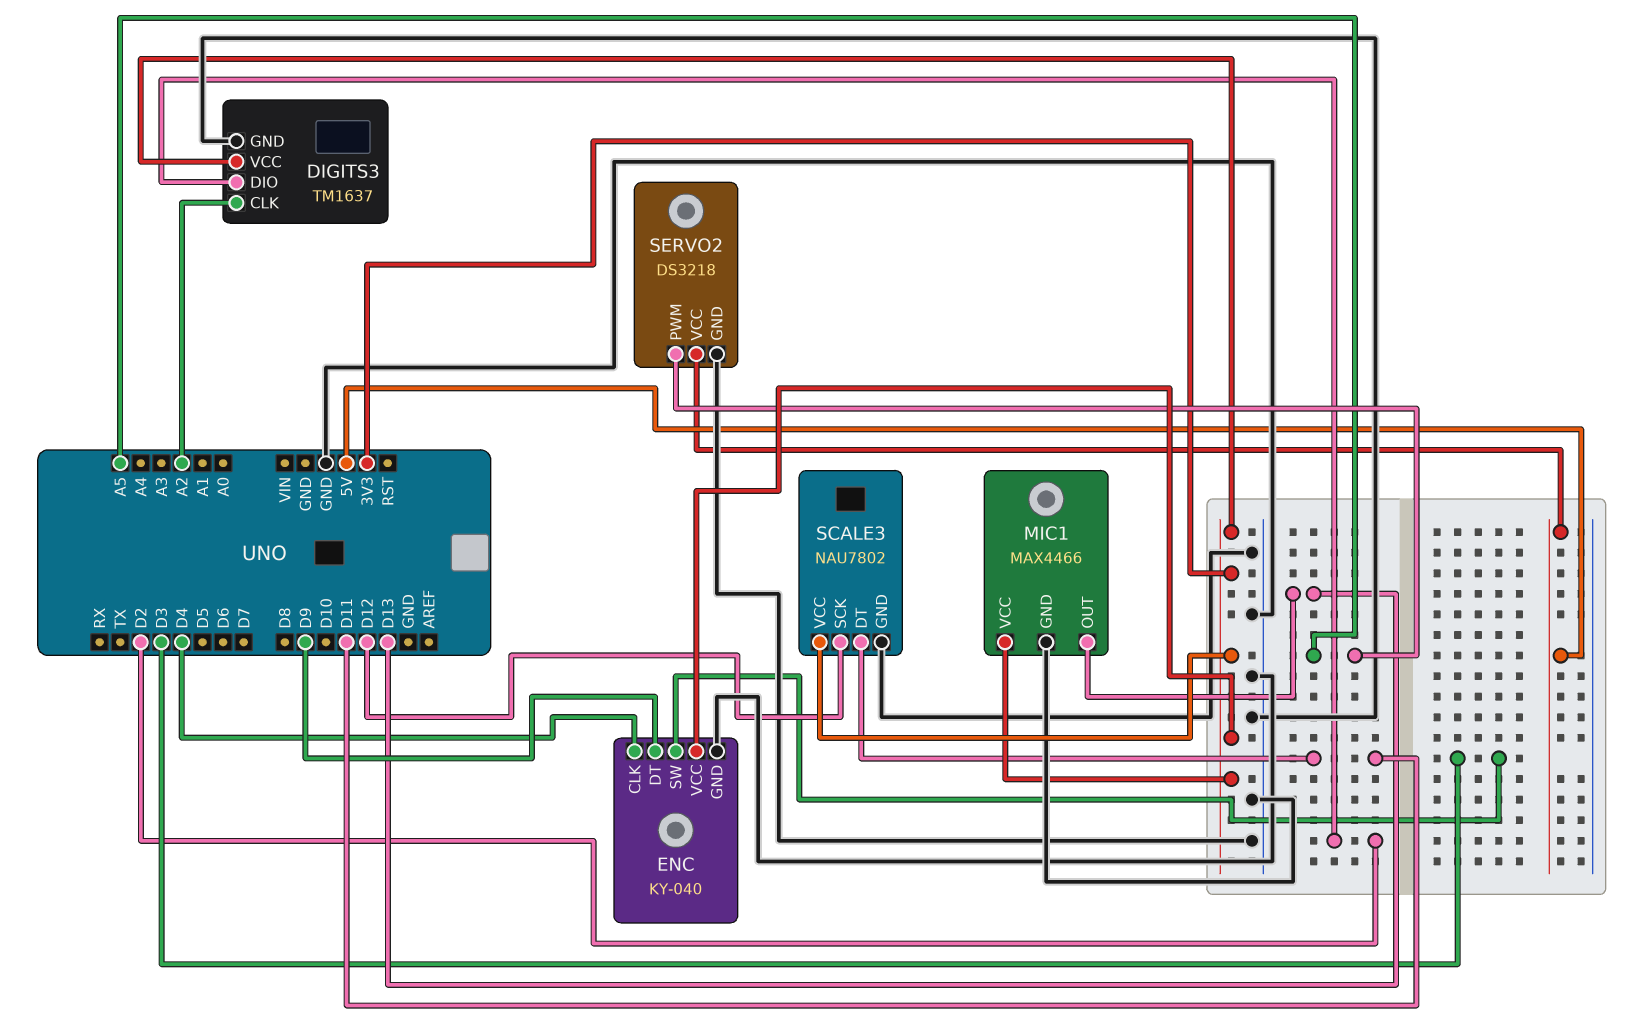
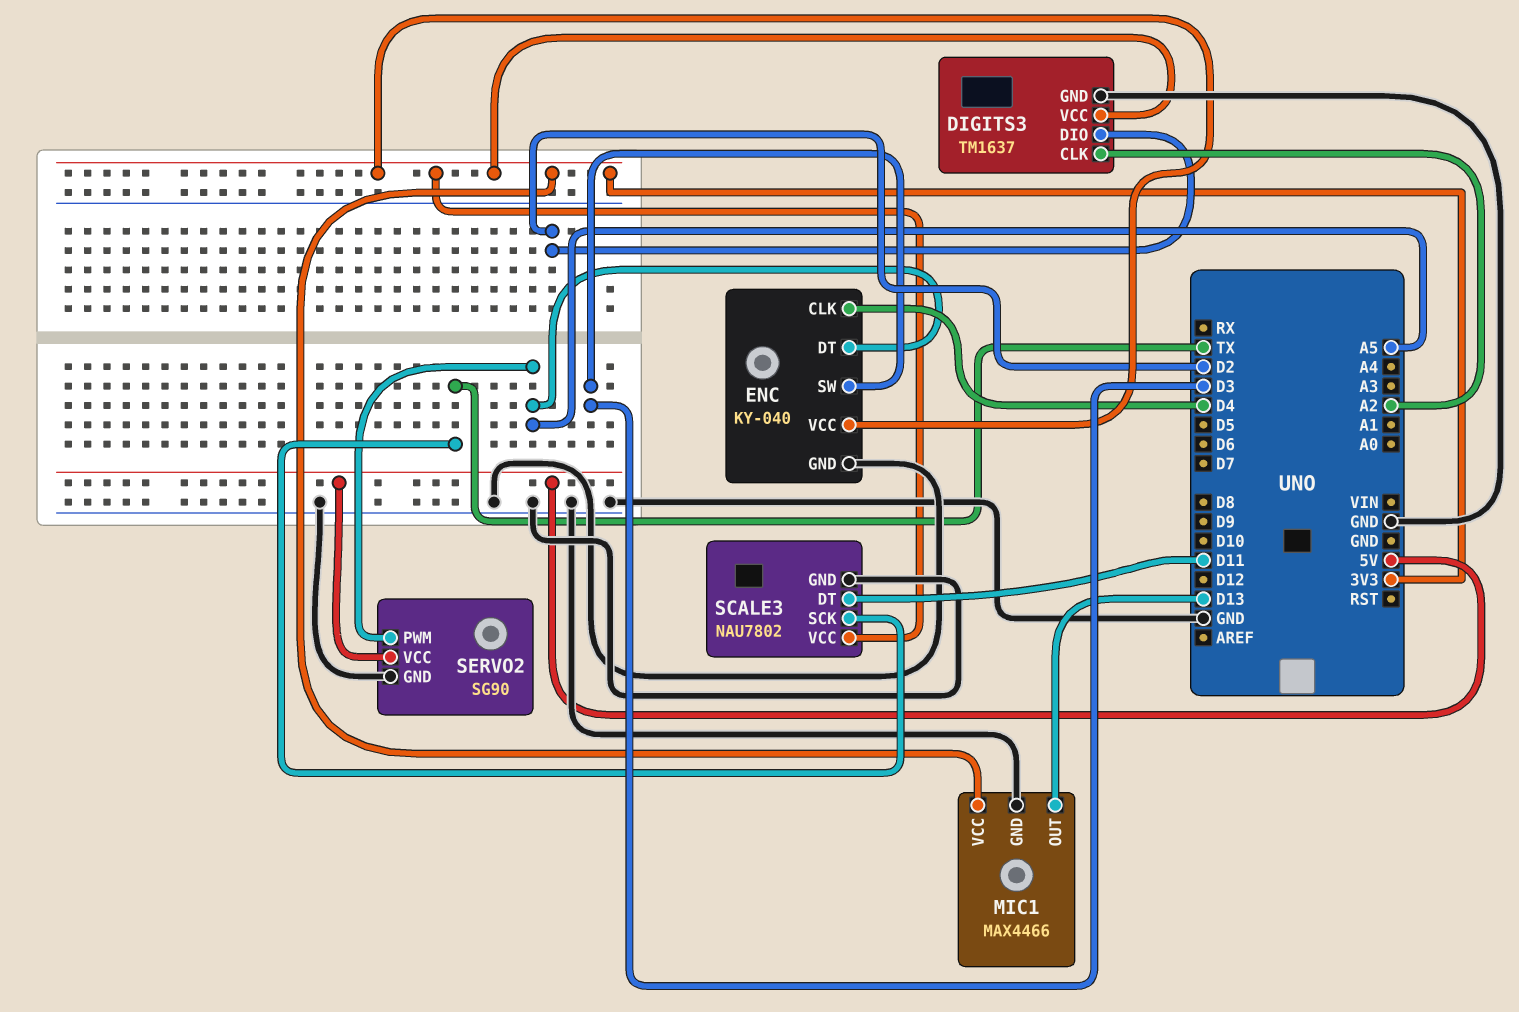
ENC pin DT: D9 -> A5
SCALE3 pin SCK: D12 -> TX
SERVO2: DS3218 -> SG90

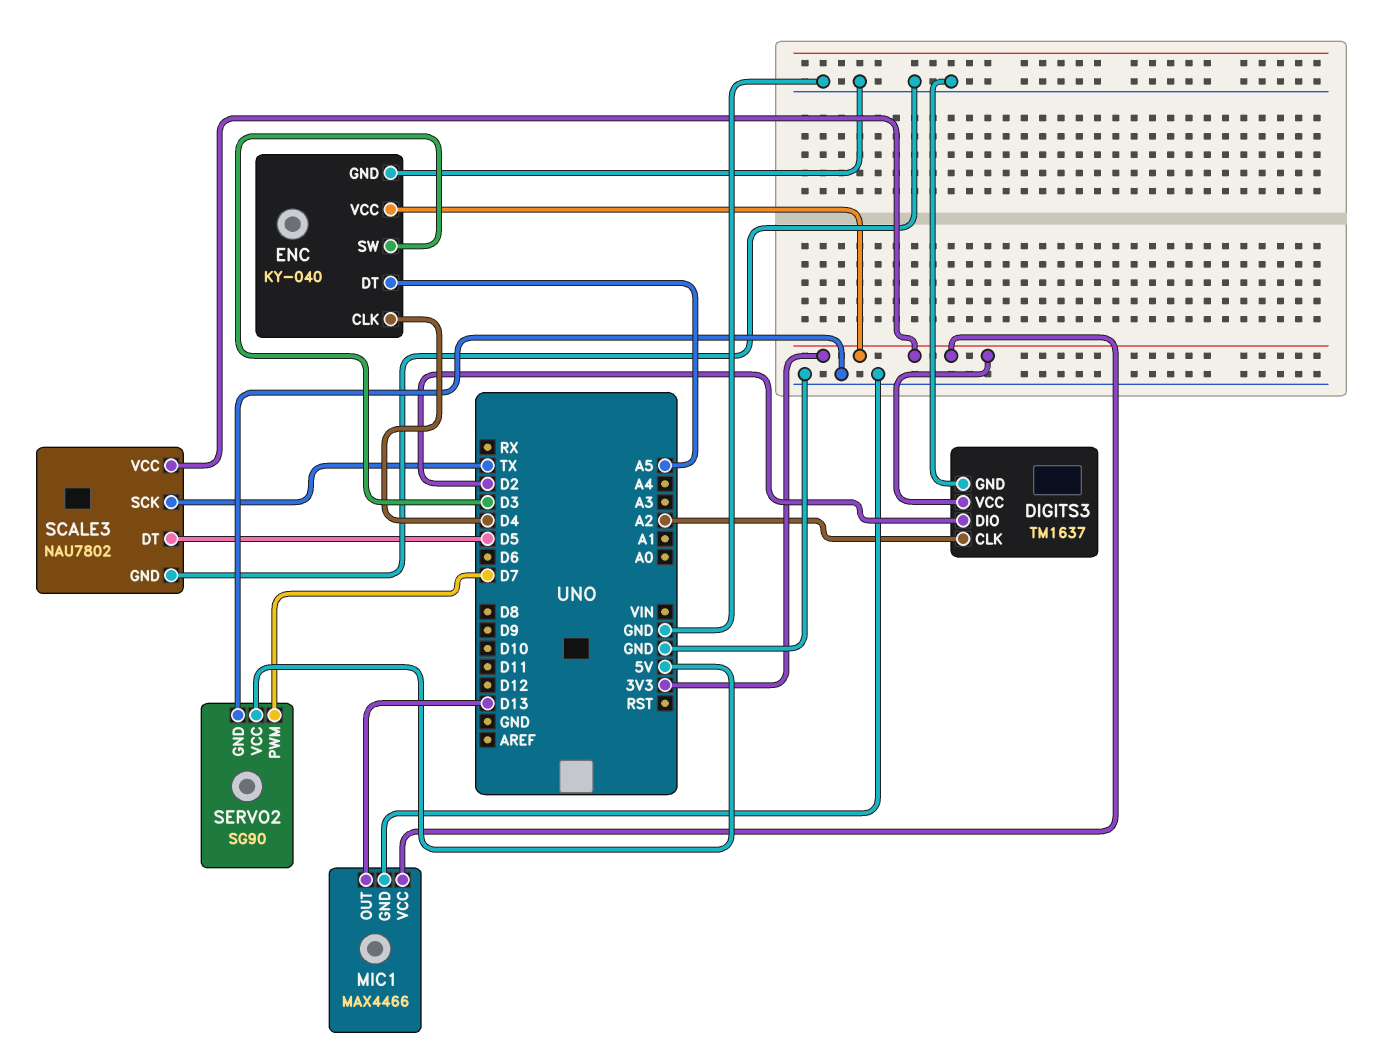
SCALE3 pin DT: D11 -> D5
SERVO2 pin PWM: A5 -> D7

